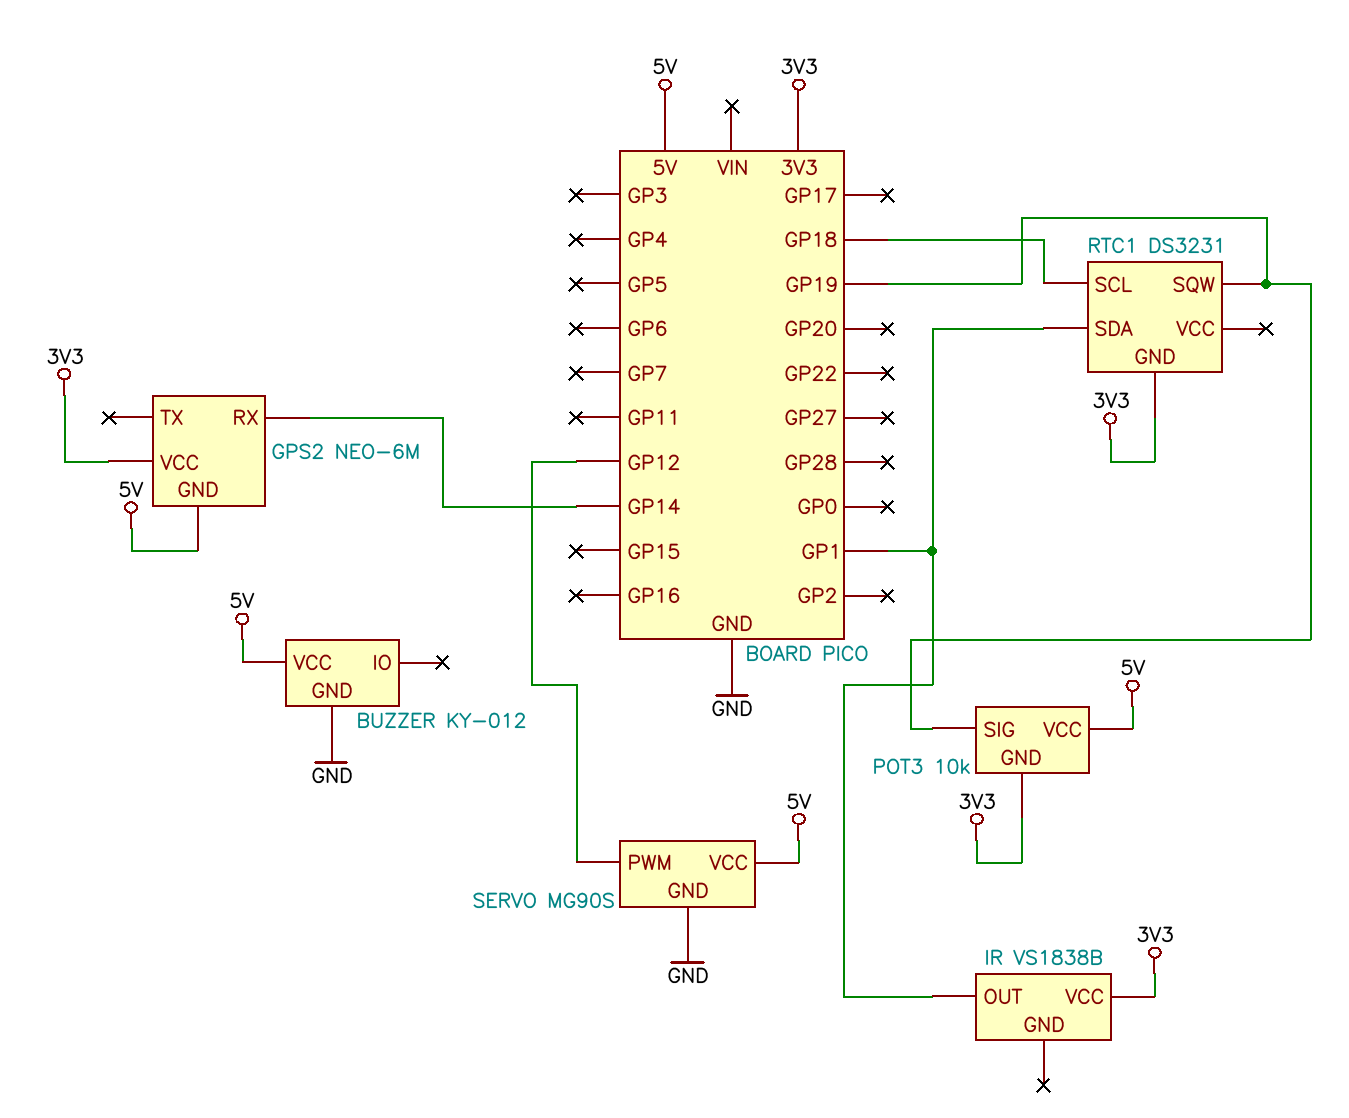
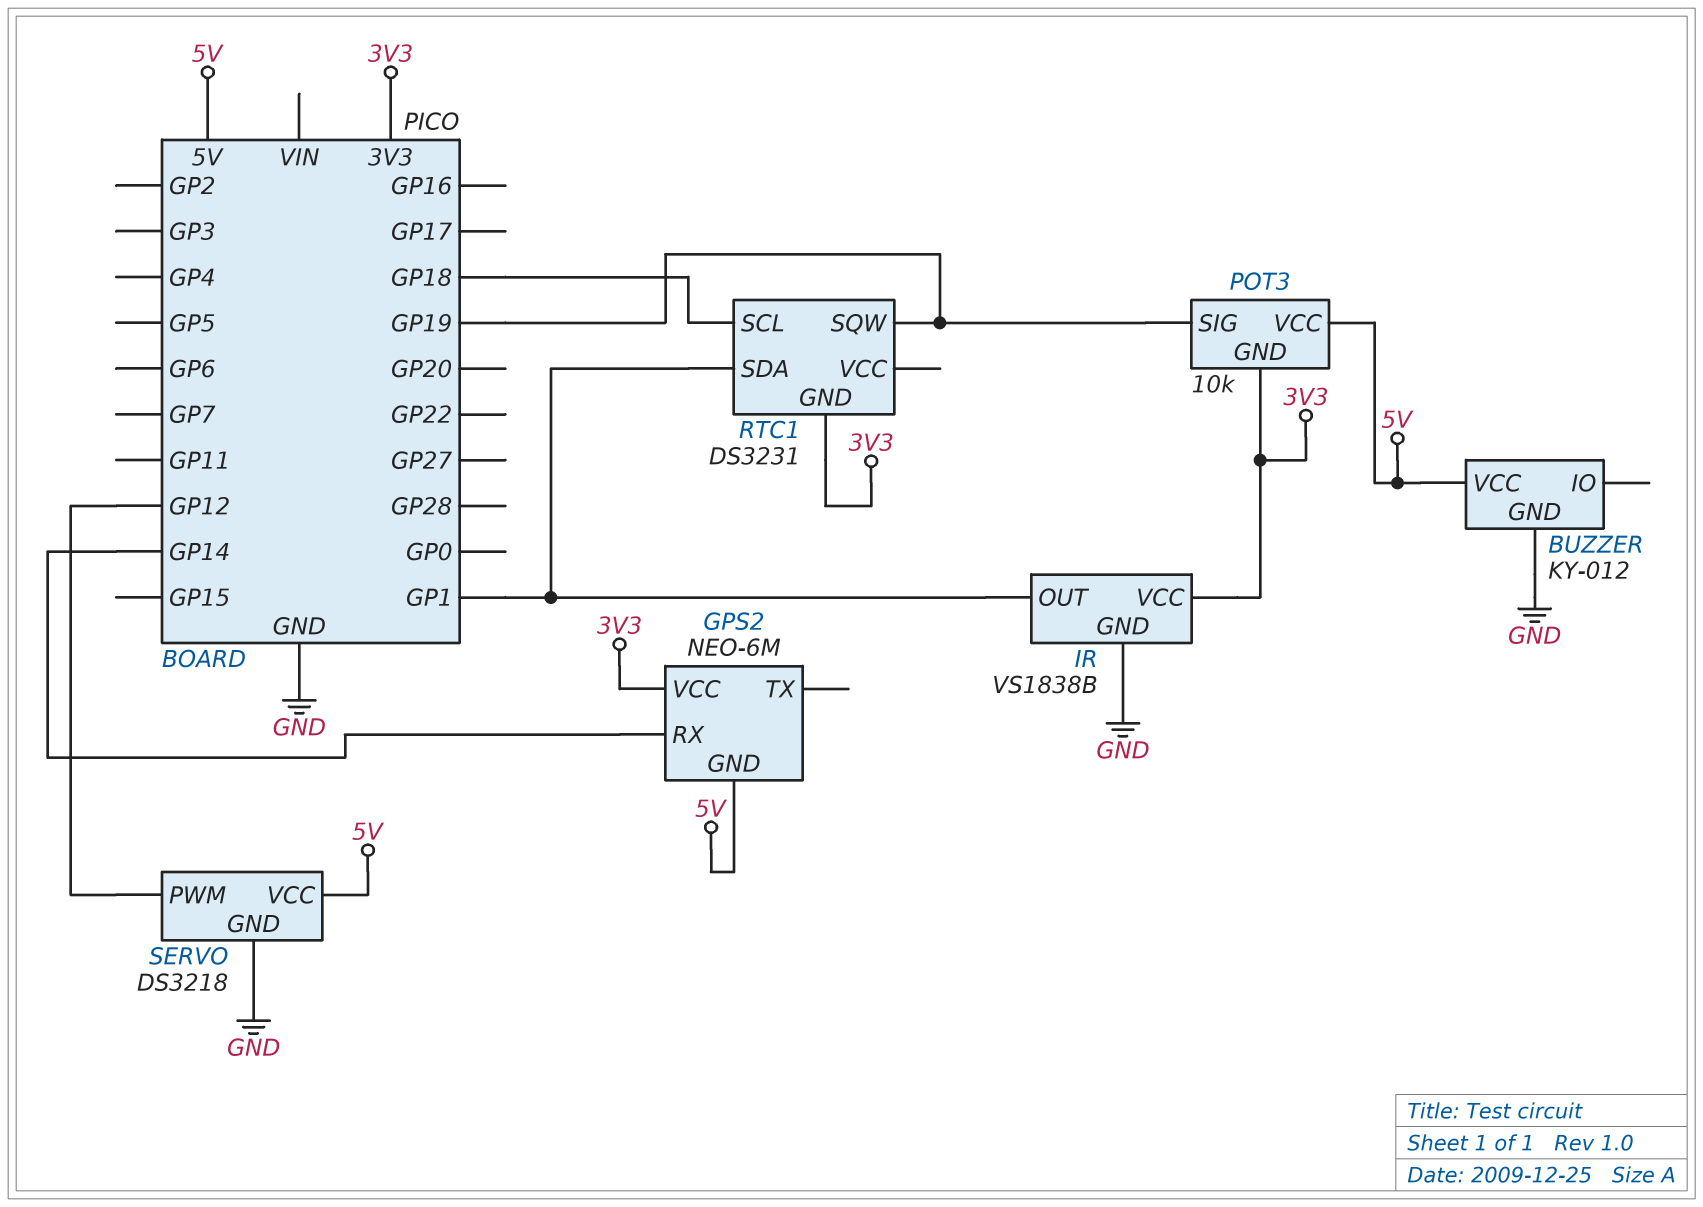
IR pin GND: none -> GND
SERVO: MG90S -> DS3218

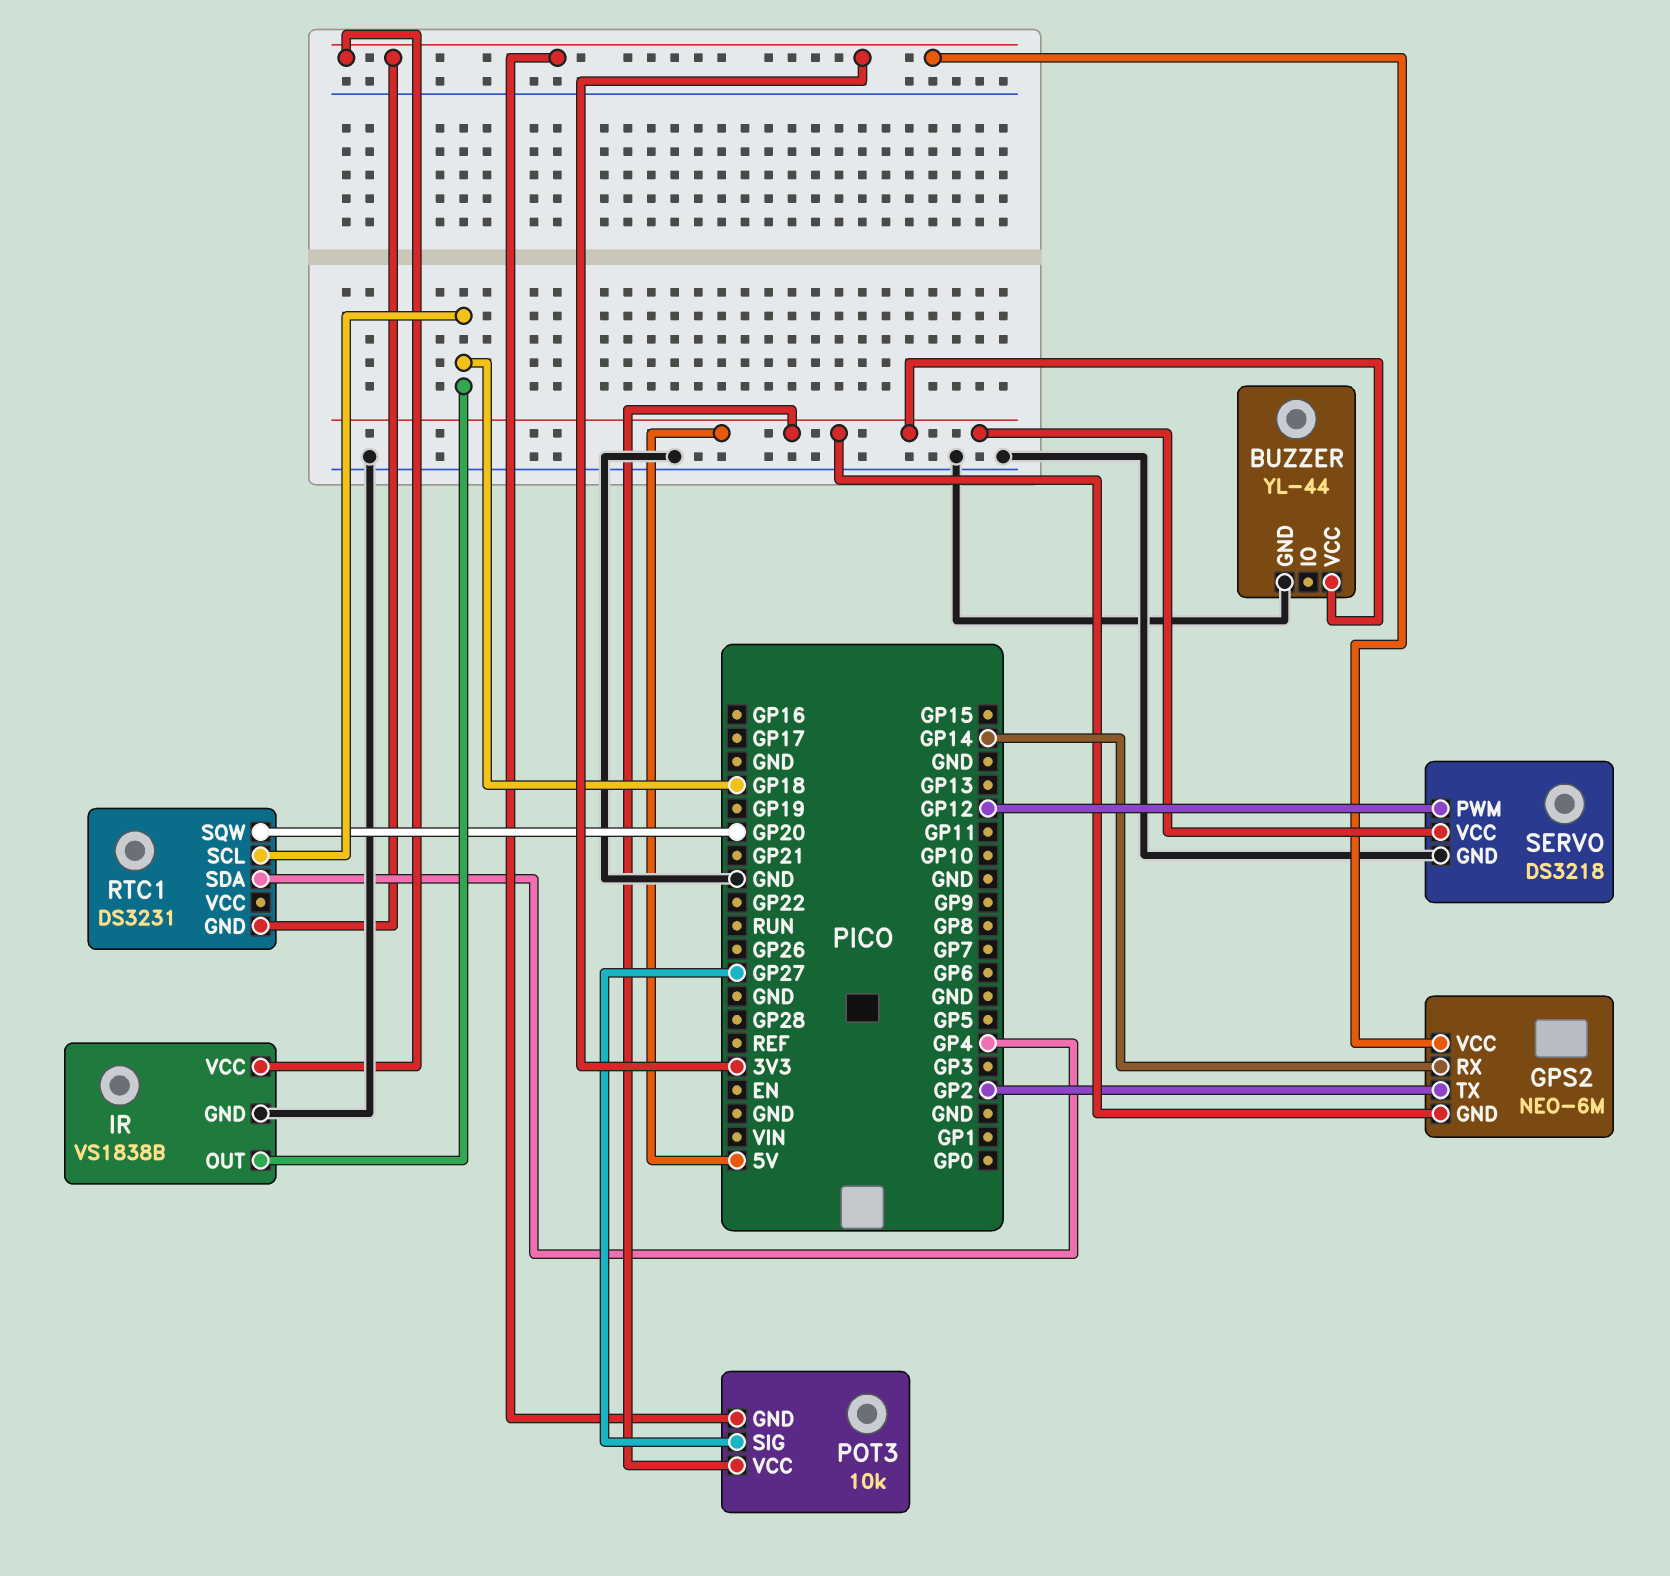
BUZZER: KY-012 -> YL-44
GPS2 pin TX: none -> GP2
IR pin OUT: GP1 -> GP18
POT3 pin SIG: GP19 -> GP27
RTC1 pin SDA: GP1 -> GP4
RTC1 pin SQW: GP19 -> GP20

